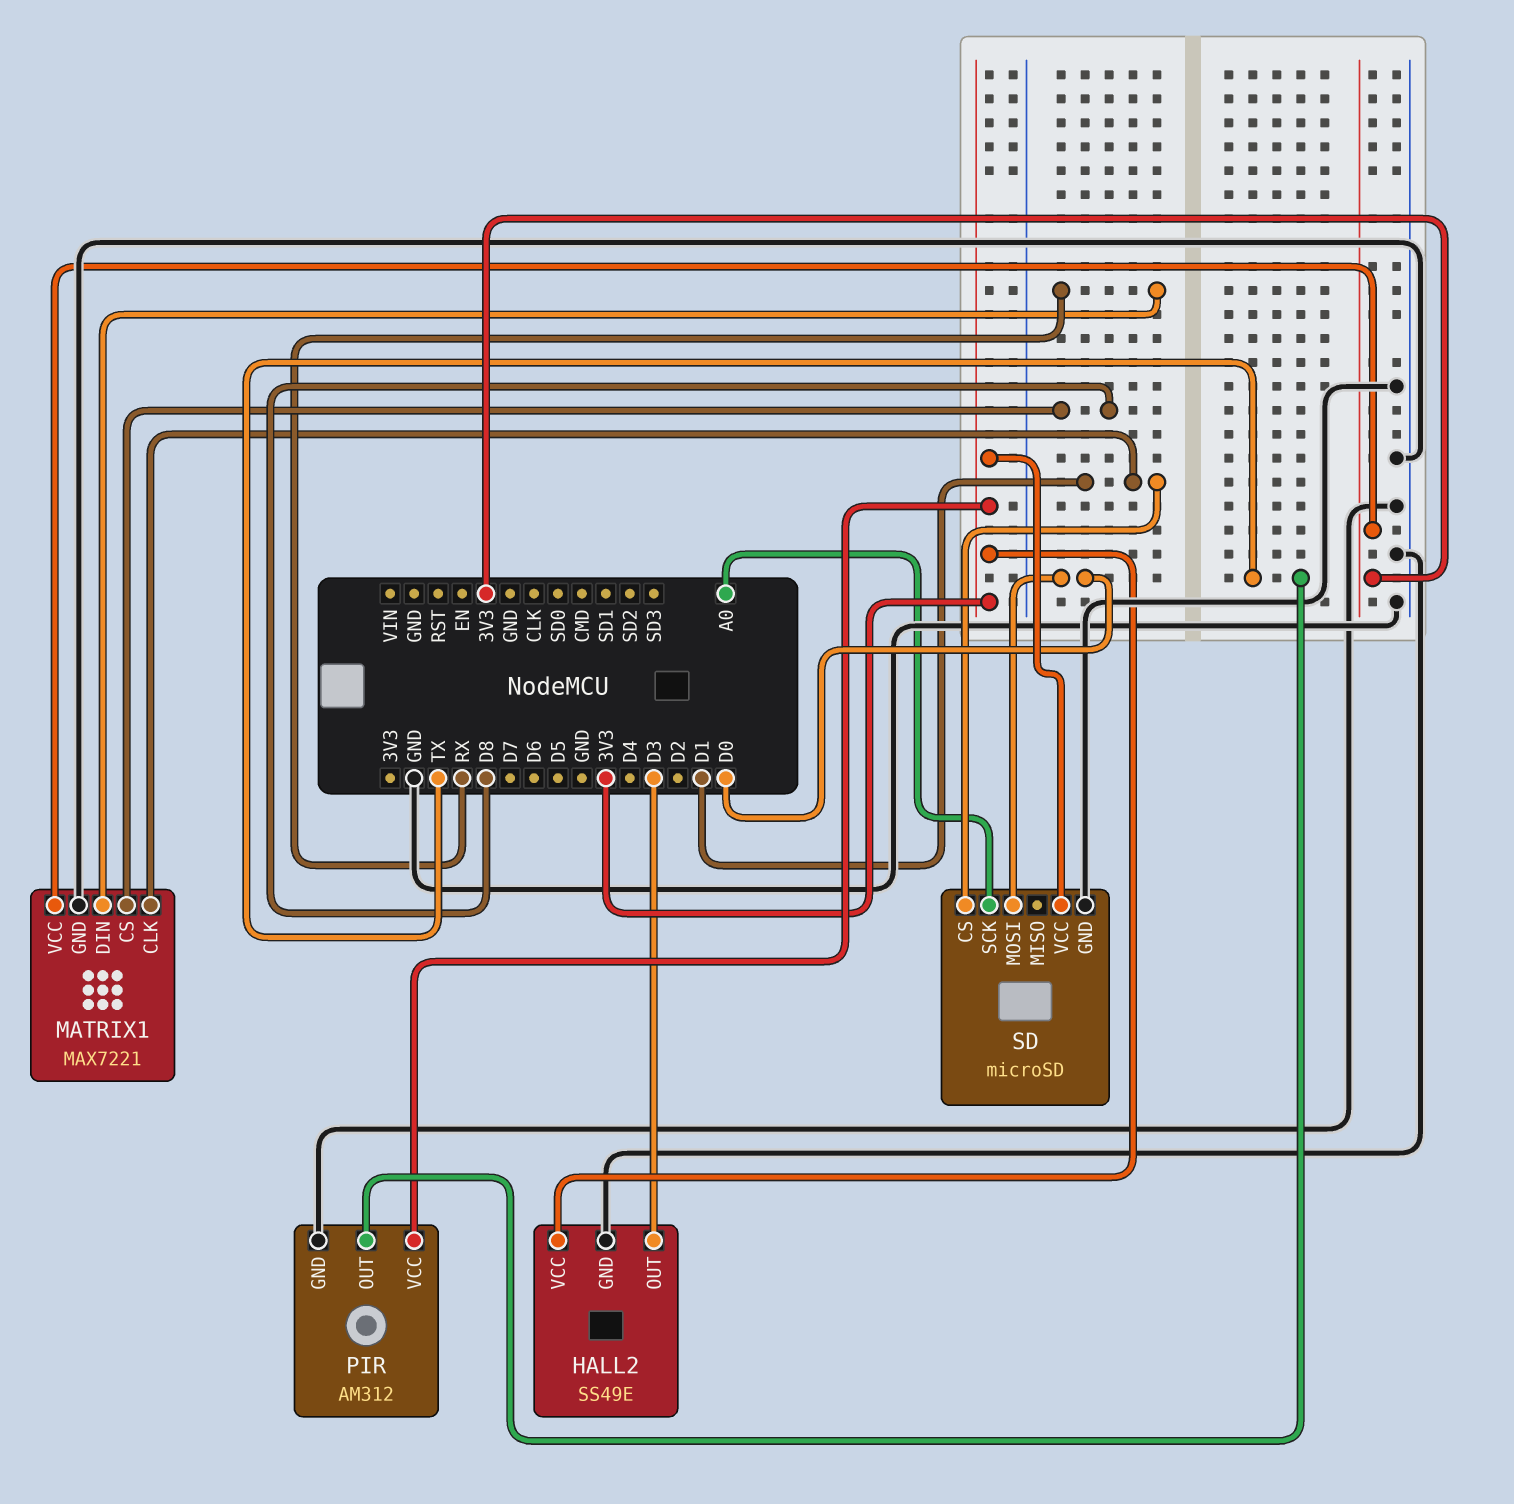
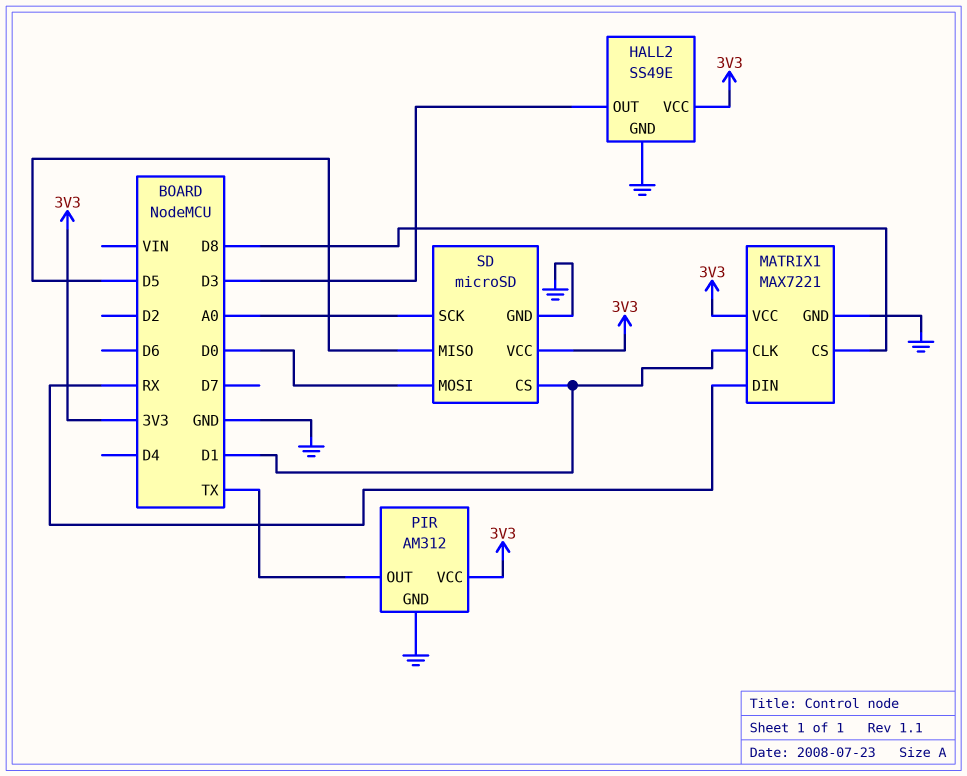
SD pin MISO: none -> D5

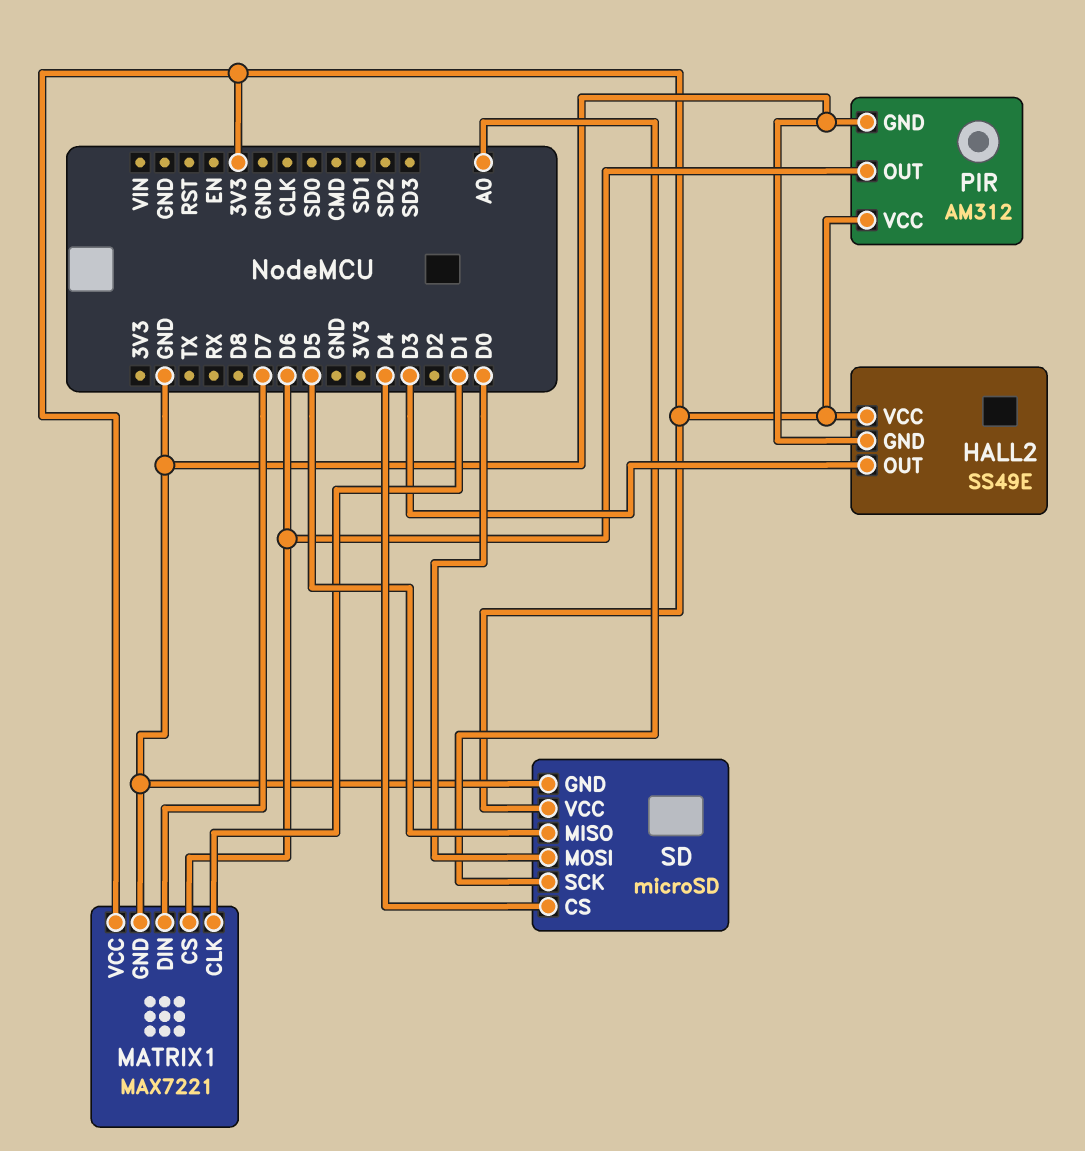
MATRIX1 pin CS: D8 -> D6
MATRIX1 pin DIN: RX -> D7
PIR pin OUT: TX -> D6
SD pin CS: D1 -> D4

